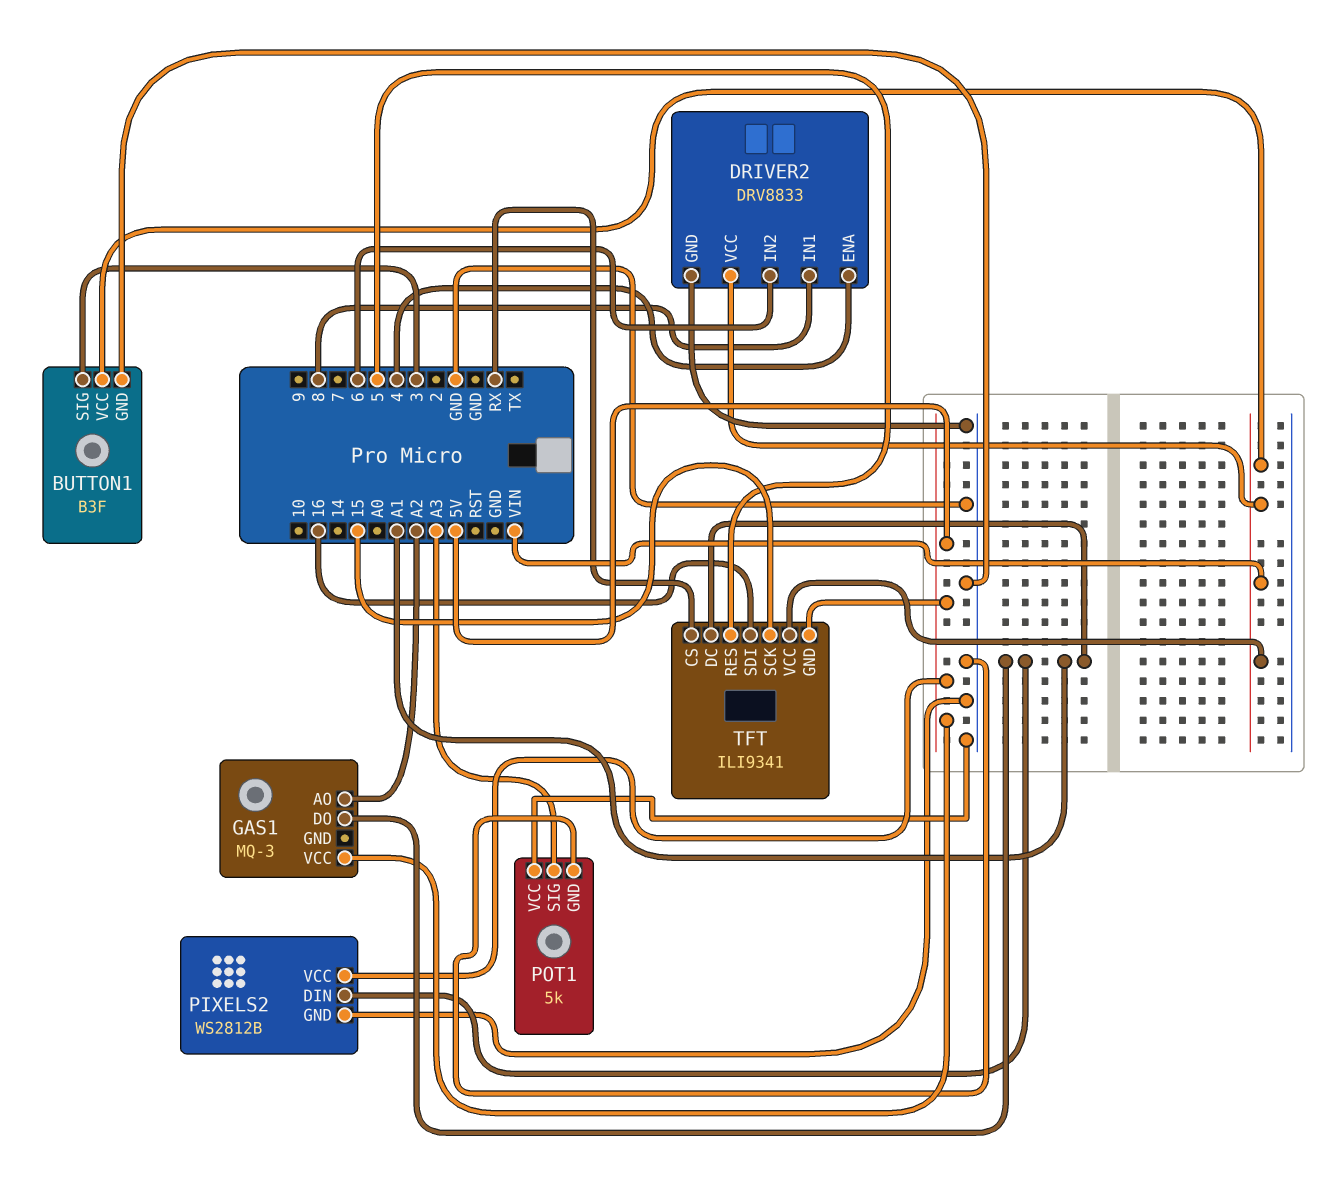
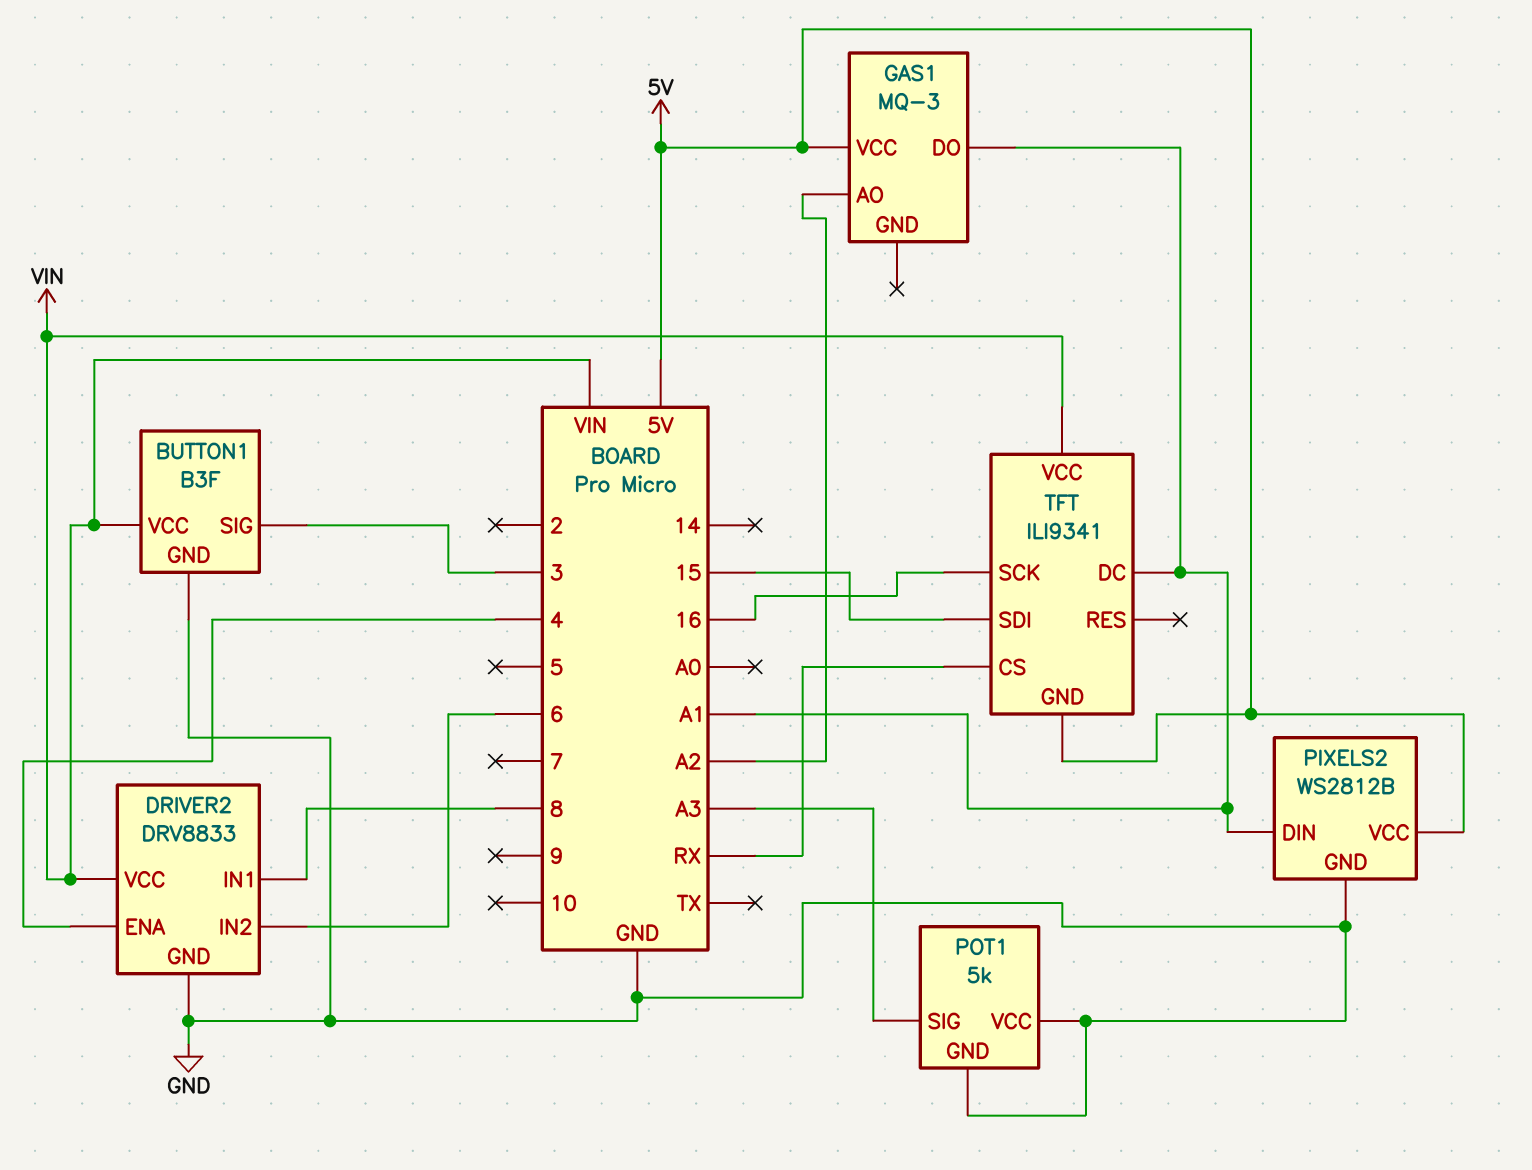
TFT pin RES: 5 -> none
TFT pin SCK: 15 -> 16
TFT pin SDI: 16 -> 15

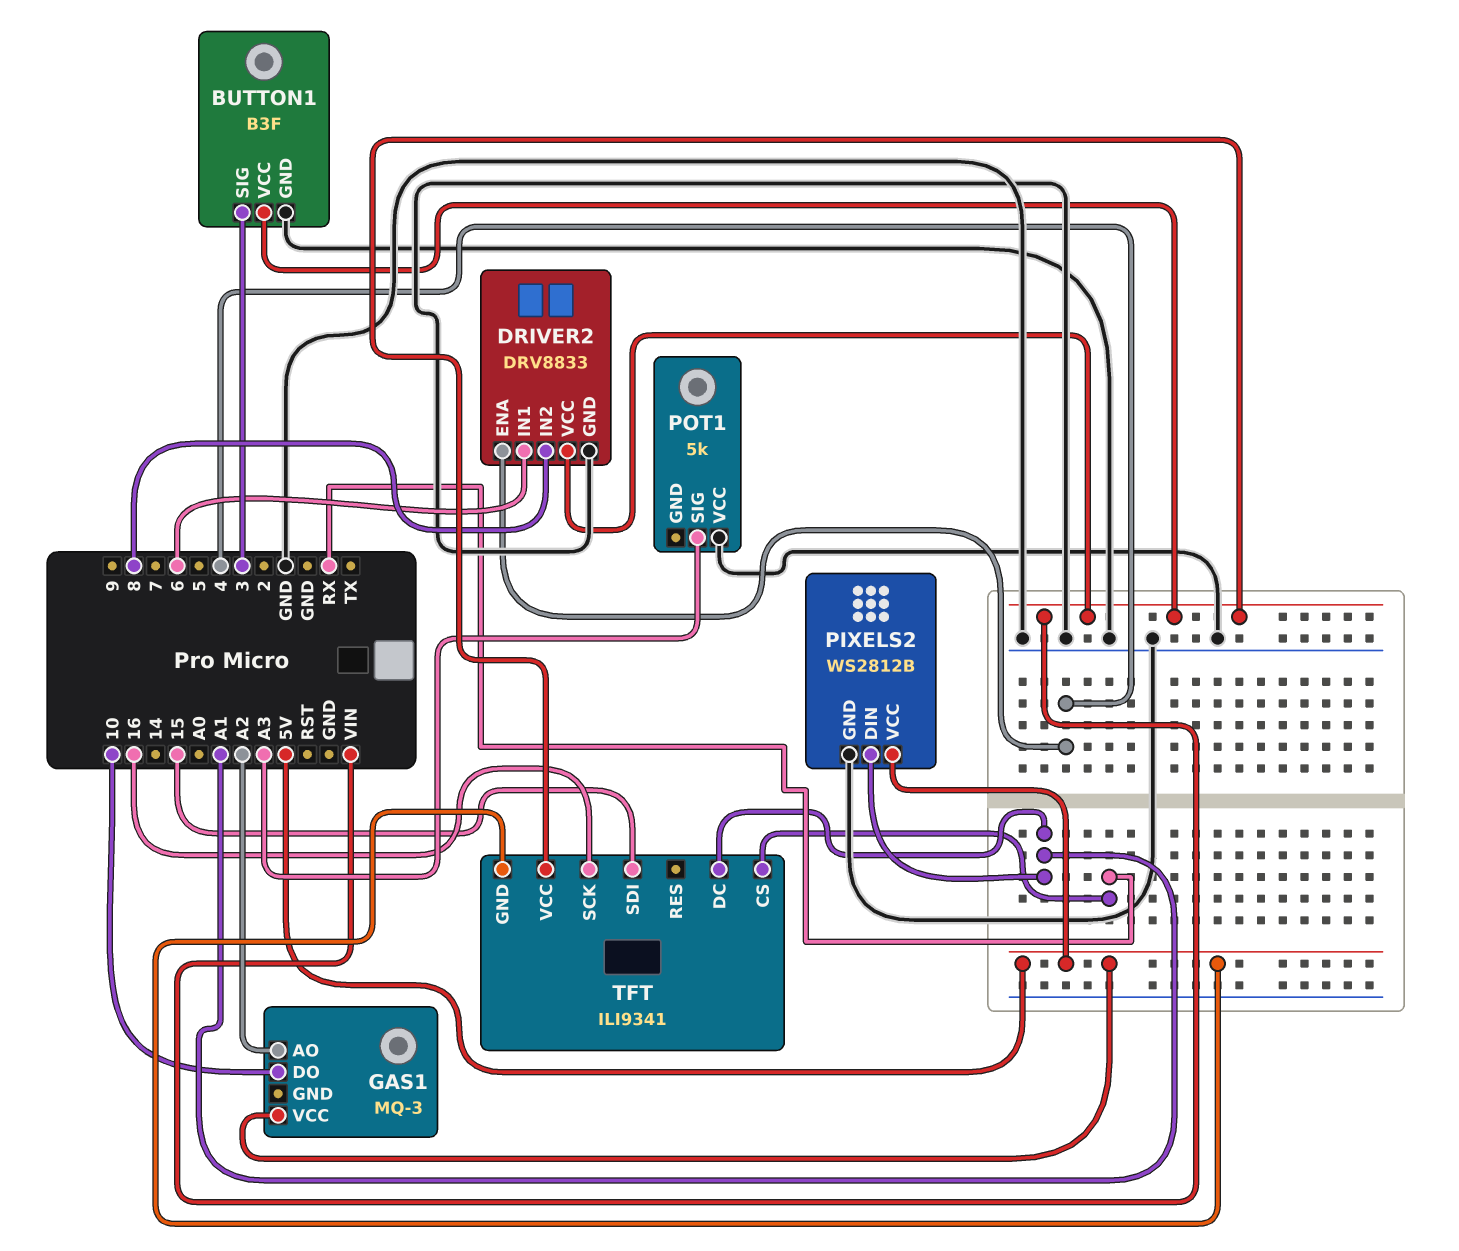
DRIVER2 pin IN1: 8 -> 6
DRIVER2 pin IN2: 6 -> 8
GAS1 pin DO: A1 -> 10
POT1 pin GND: GND -> none

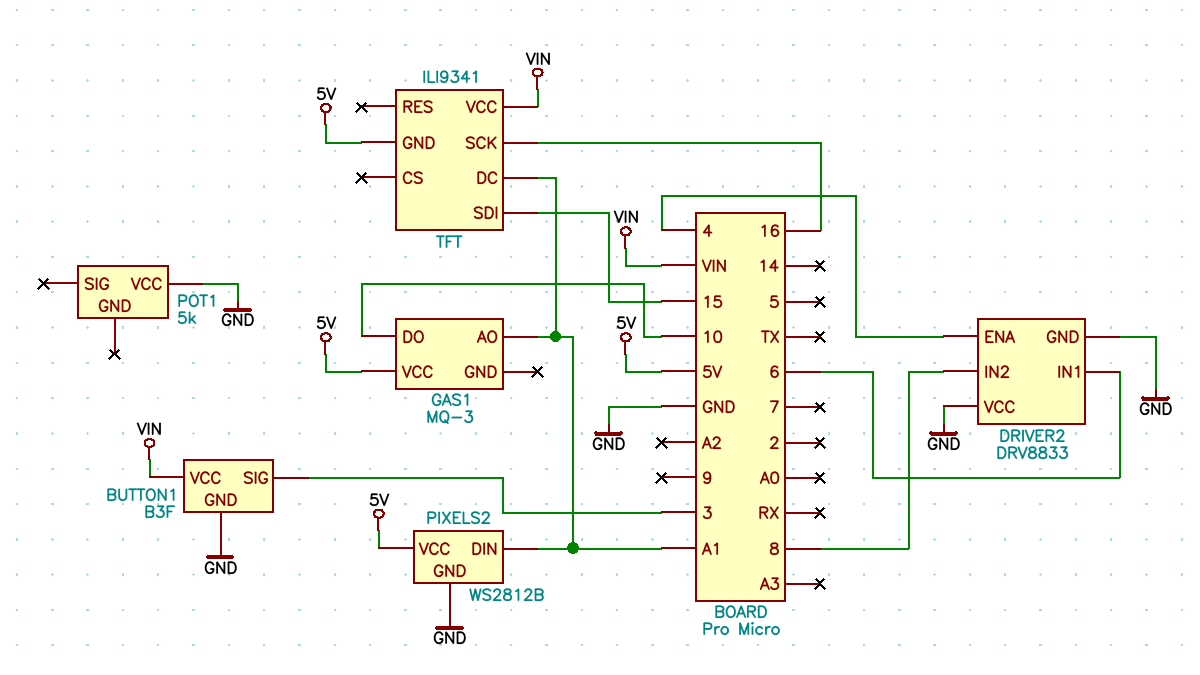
DRIVER2 pin VCC: VIN -> GND
GAS1 pin AO: A2 -> A1
POT1 pin SIG: A3 -> none
TFT pin CS: RX -> none

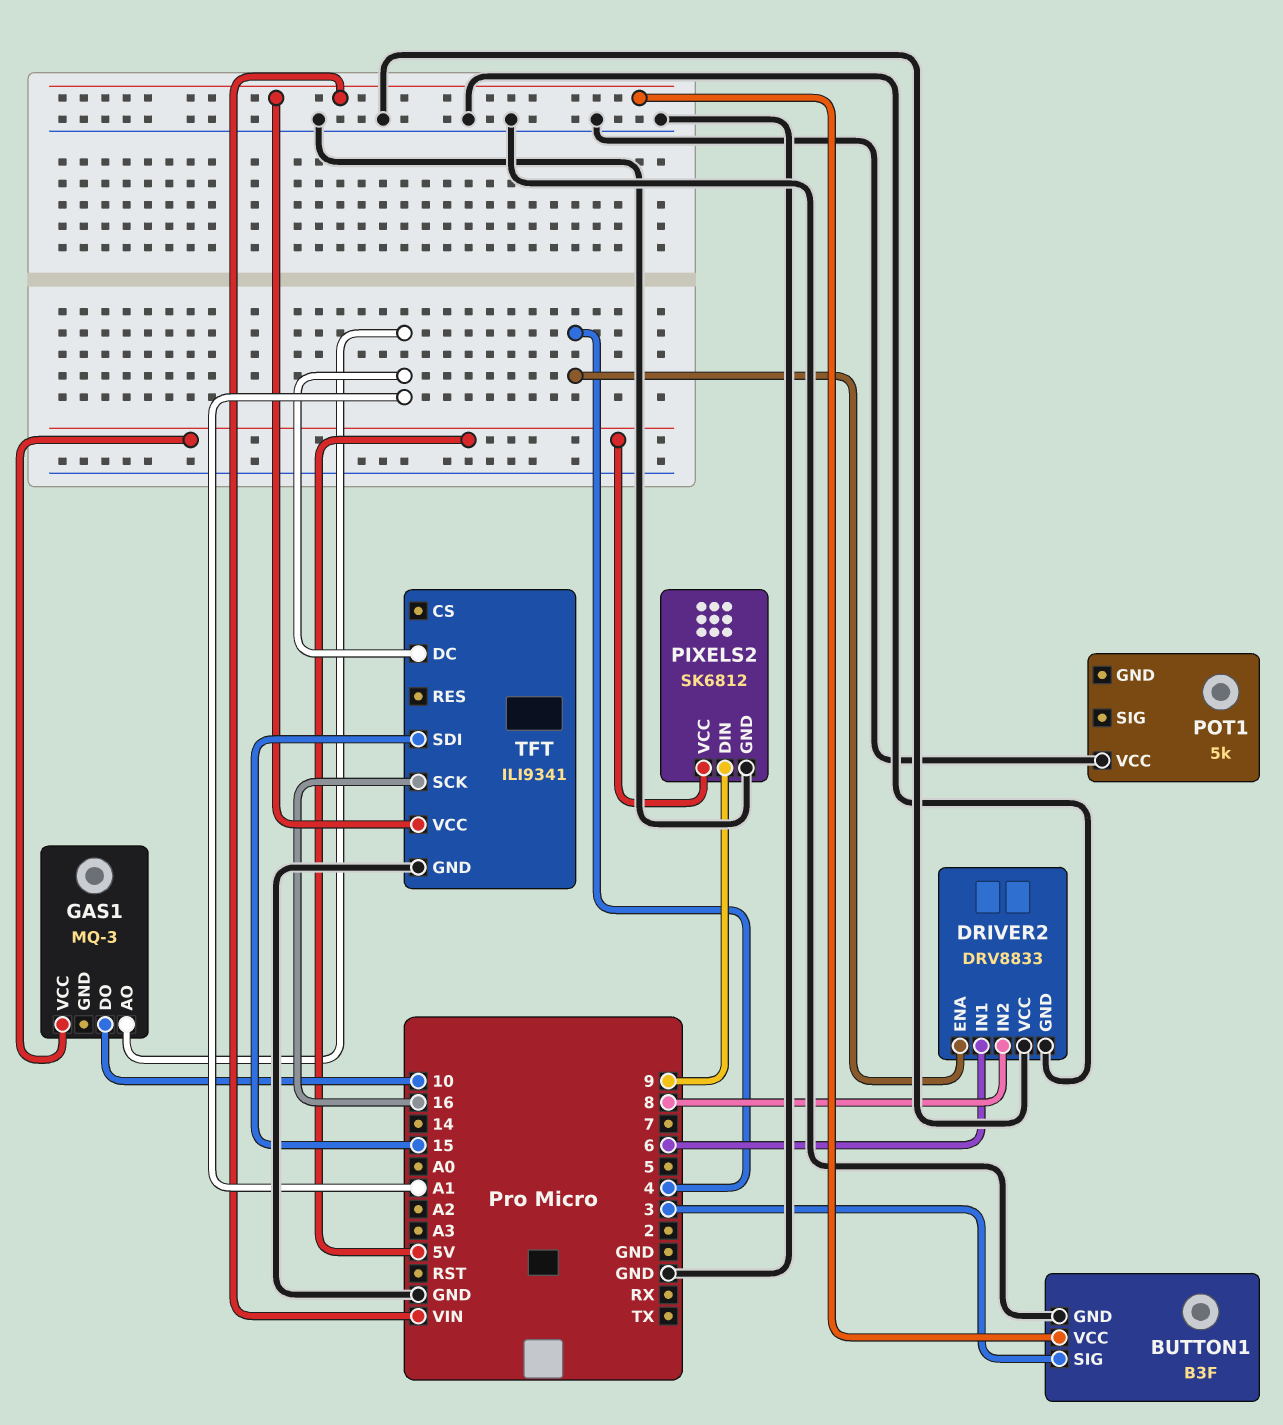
PIXELS2: WS2812B -> SK6812
PIXELS2 pin DIN: A1 -> 9
TFT pin GND: 5V -> GND

